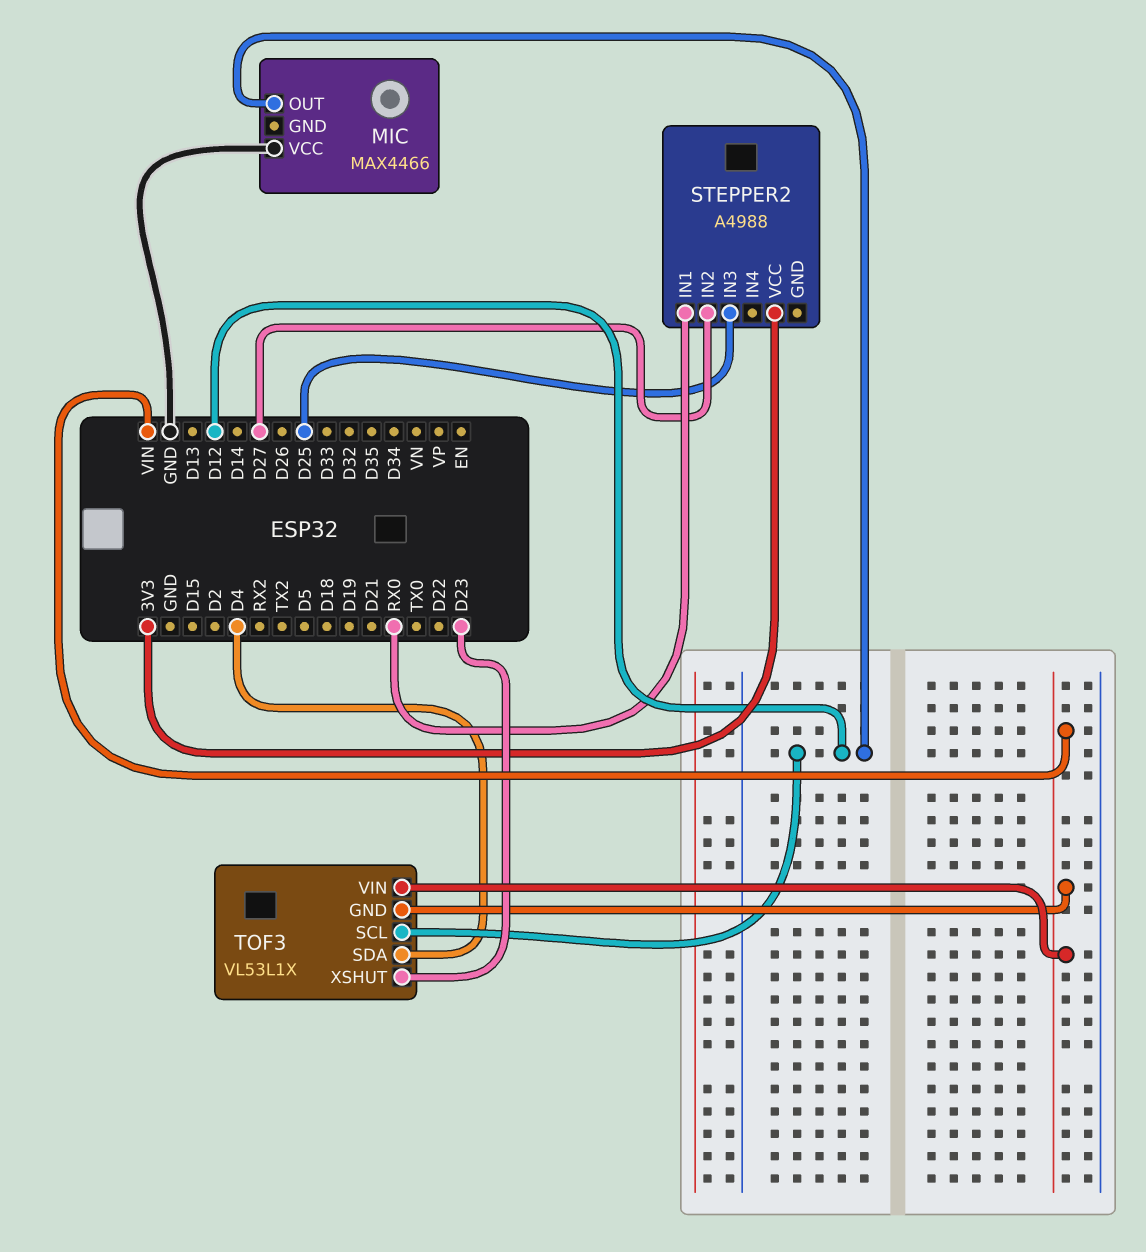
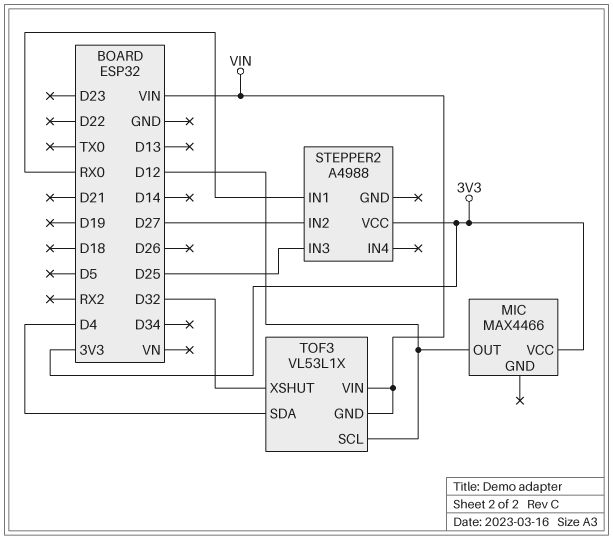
MIC pin VCC: GND -> 3V3
TOF3 pin XSHUT: D23 -> D32

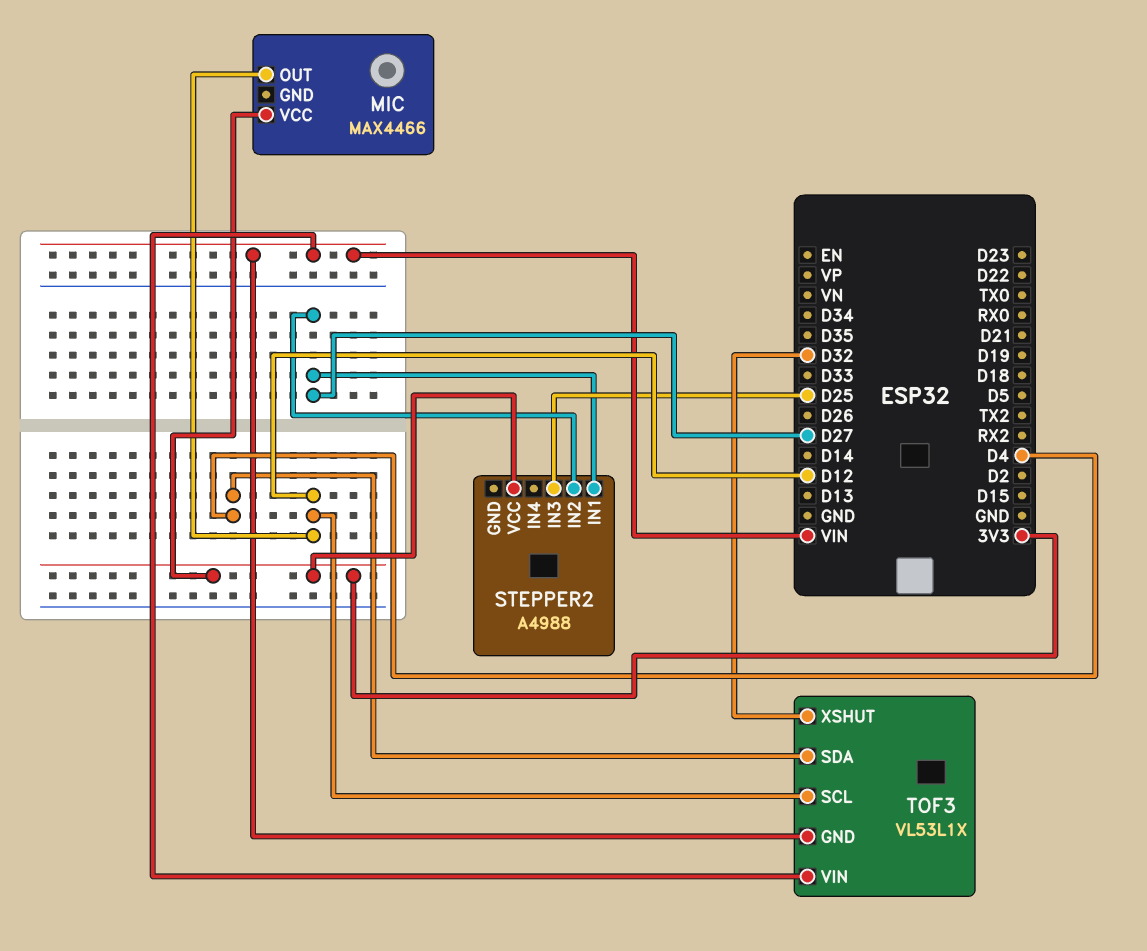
STEPPER2 pin IN1: RX0 -> D27

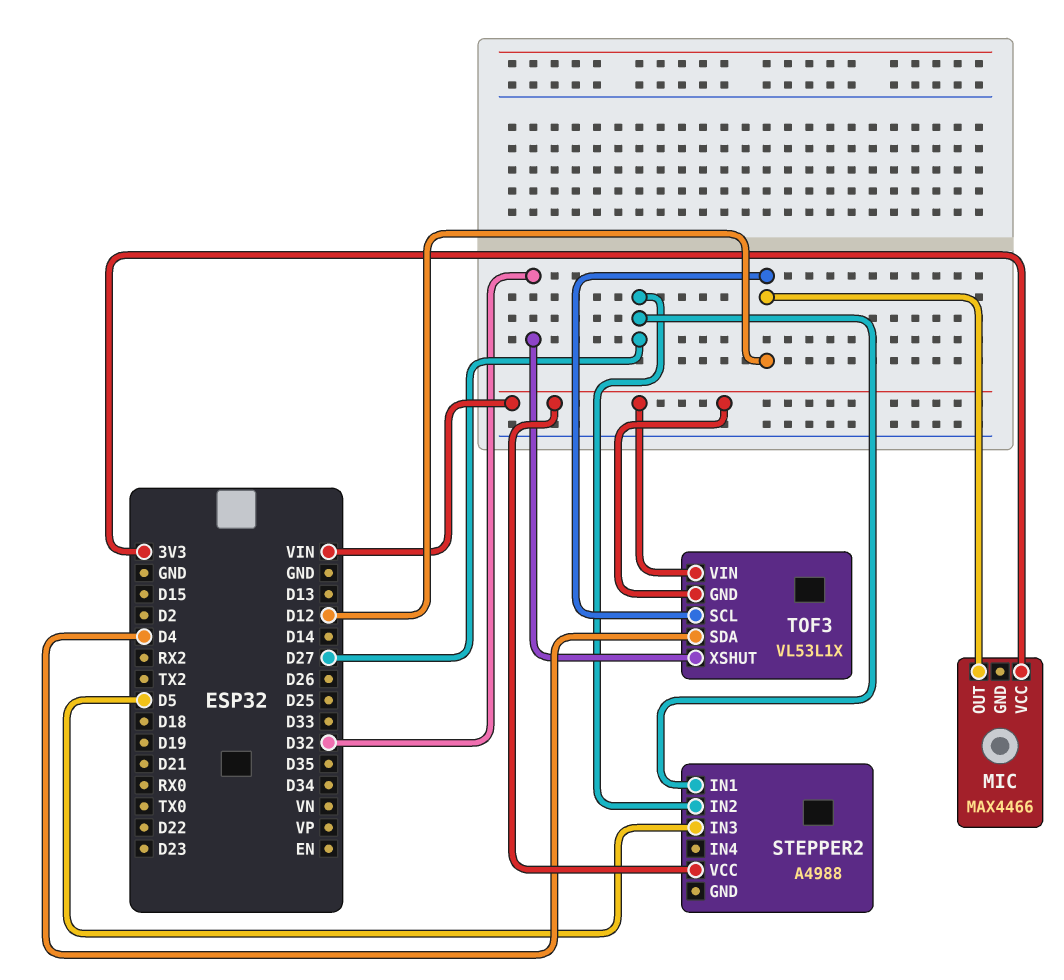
STEPPER2 pin IN3: D25 -> D5
STEPPER2 pin VCC: 3V3 -> VIN

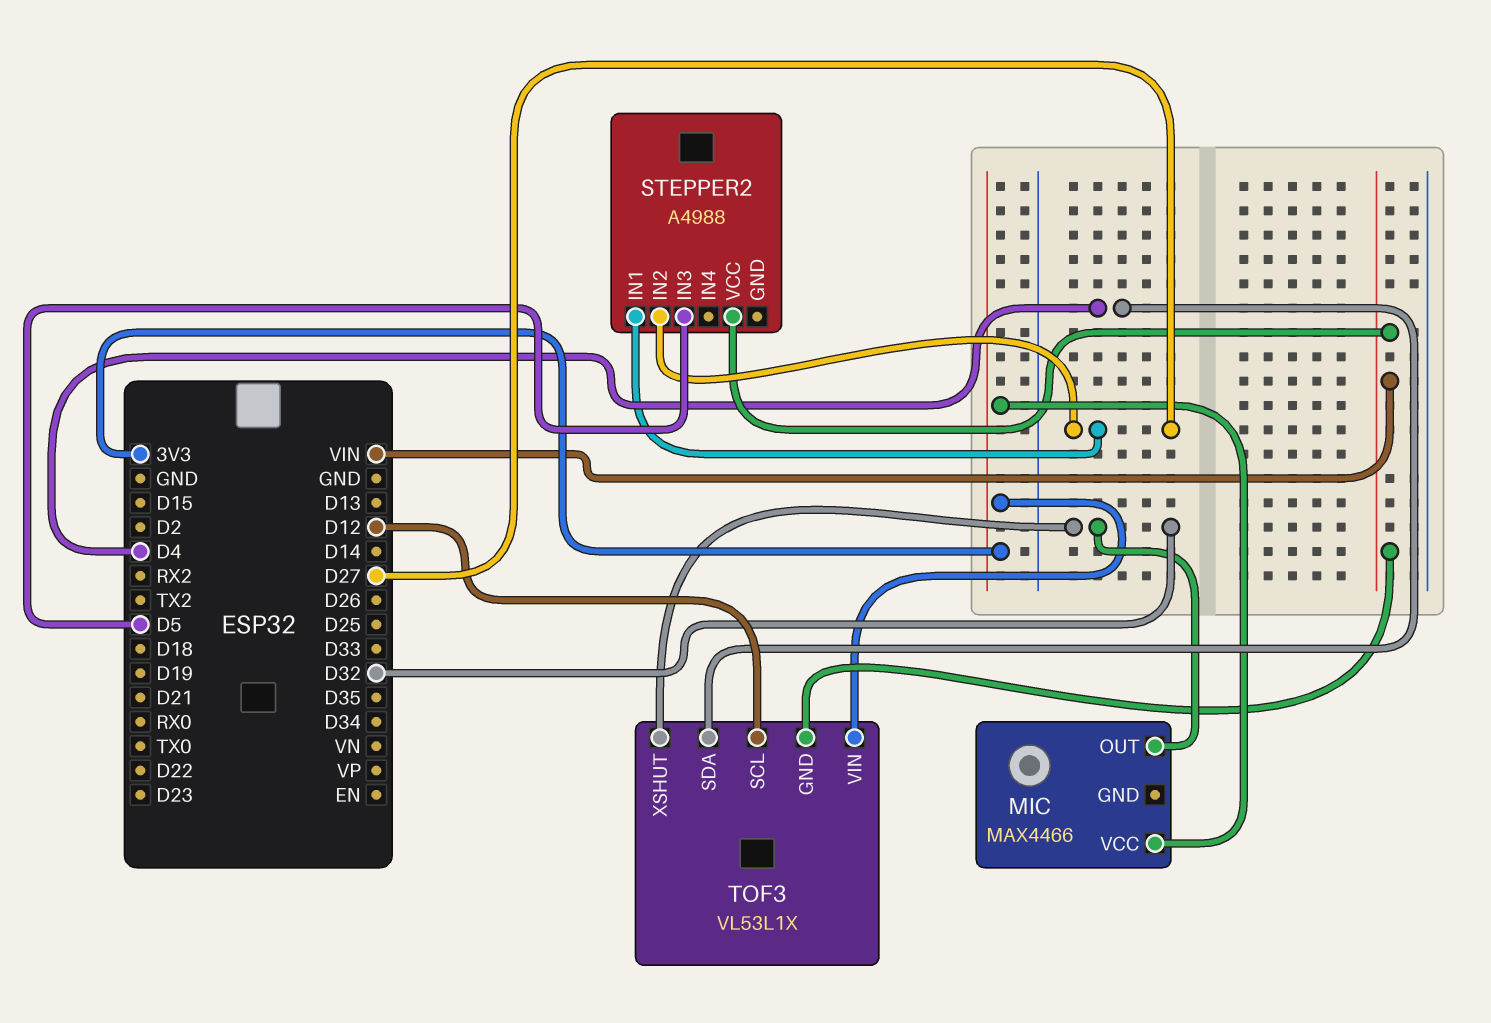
MIC pin OUT: D12 -> D32
TOF3 pin VIN: VIN -> 3V3

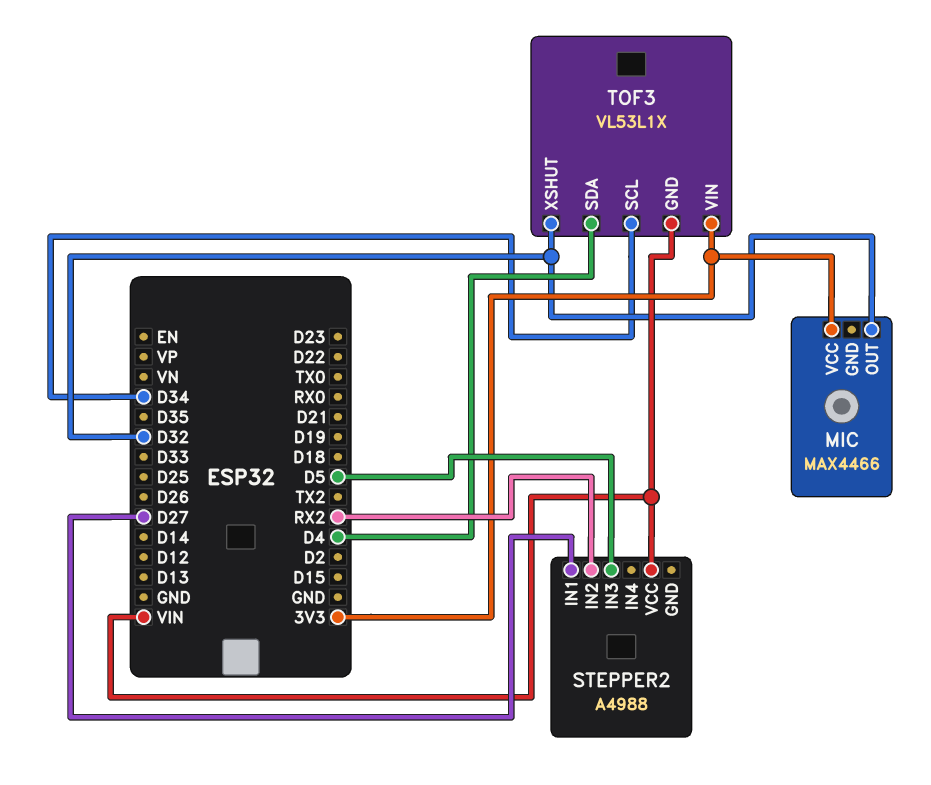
STEPPER2 pin IN2: D27 -> RX2
TOF3 pin SCL: D12 -> D34

